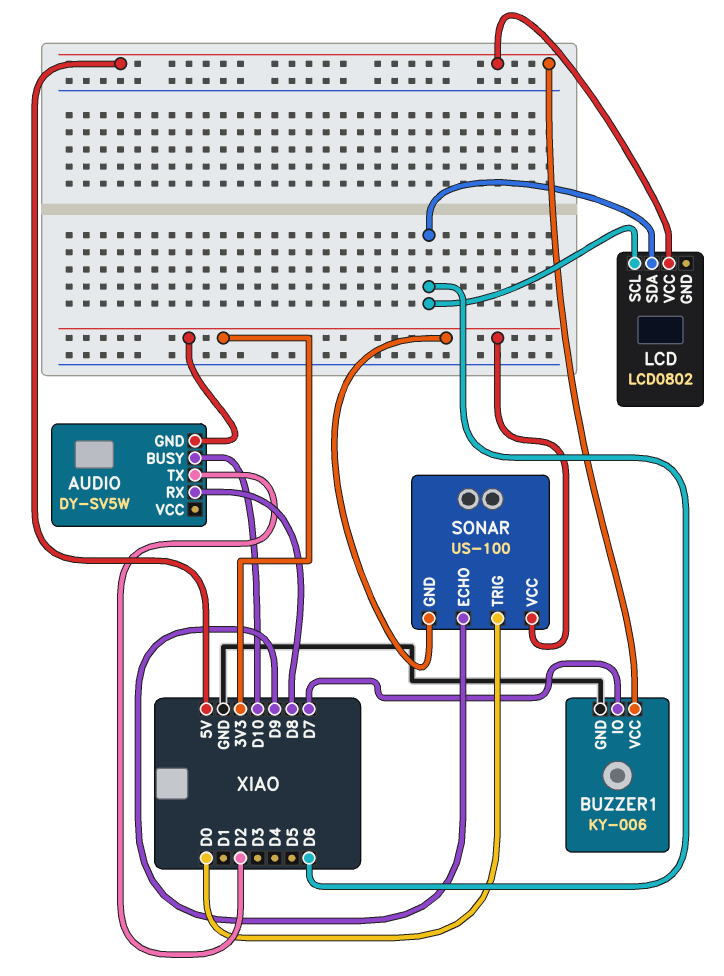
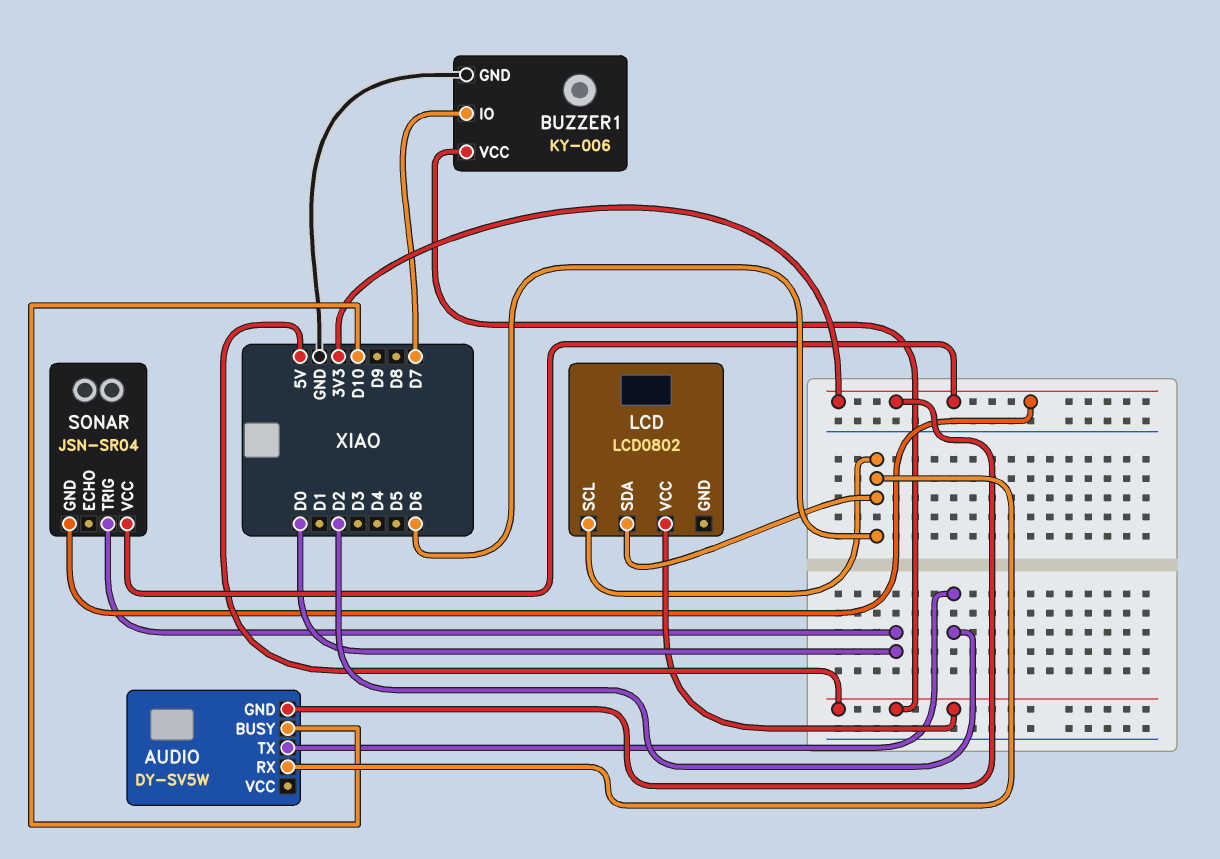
AUDIO pin RX: D8 -> D6
SONAR: US-100 -> JSN-SR04
SONAR pin ECHO: D9 -> none

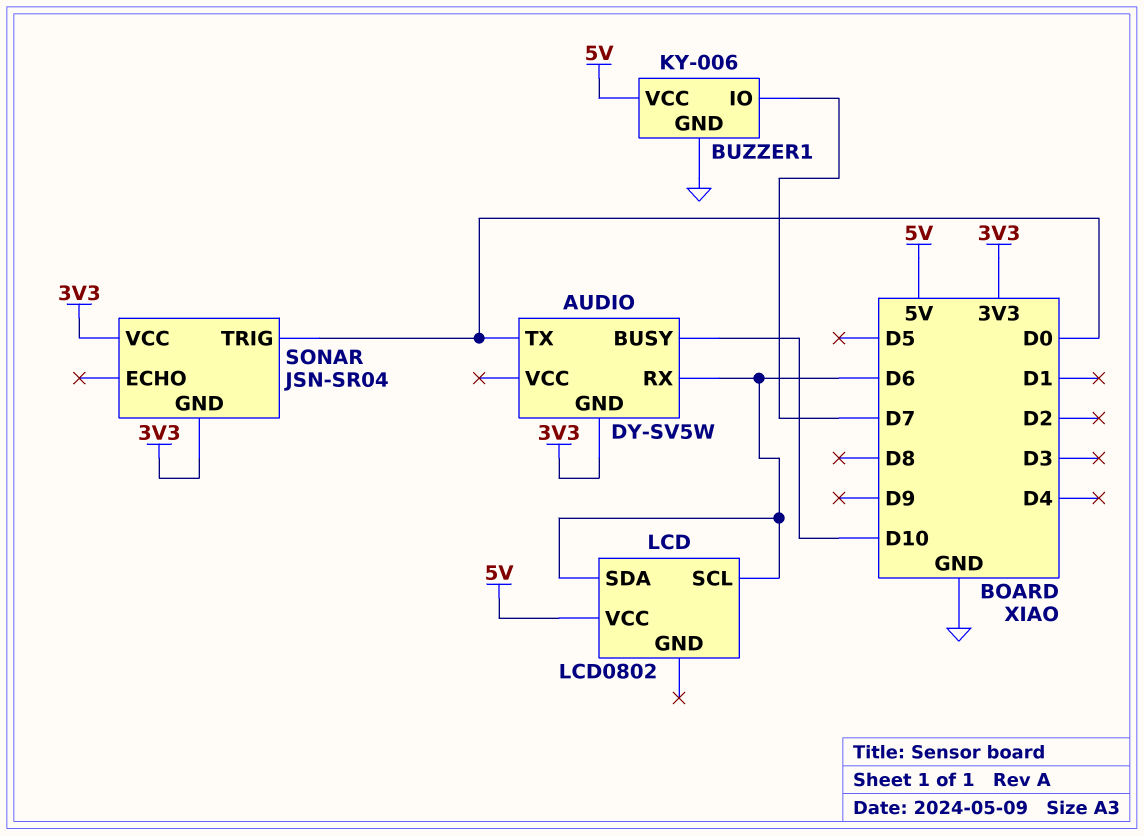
AUDIO pin TX: D2 -> D0

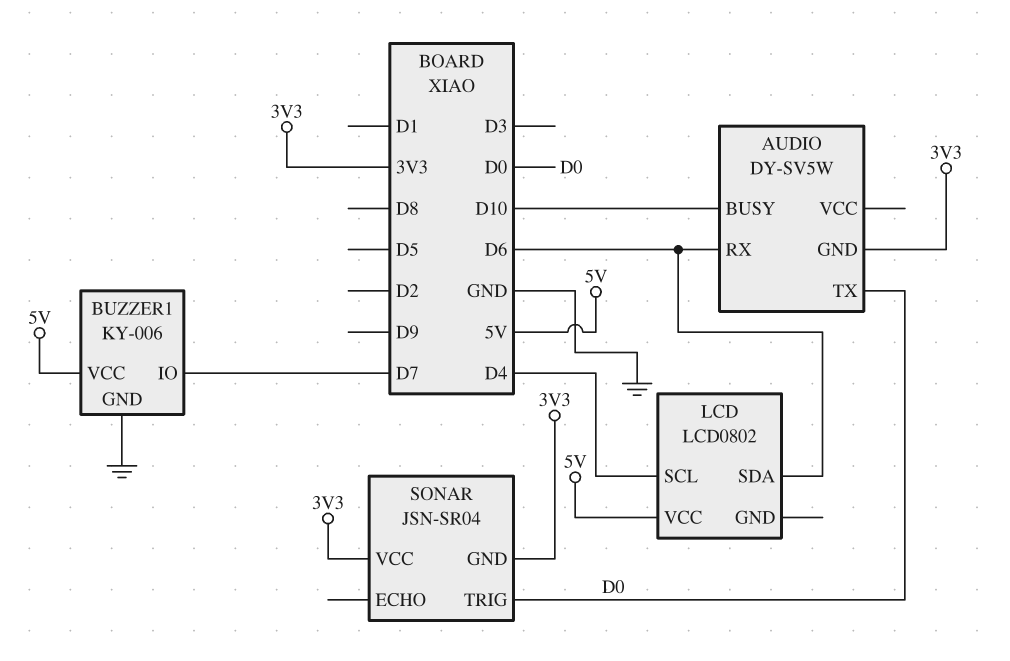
LCD pin SCL: D6 -> D4

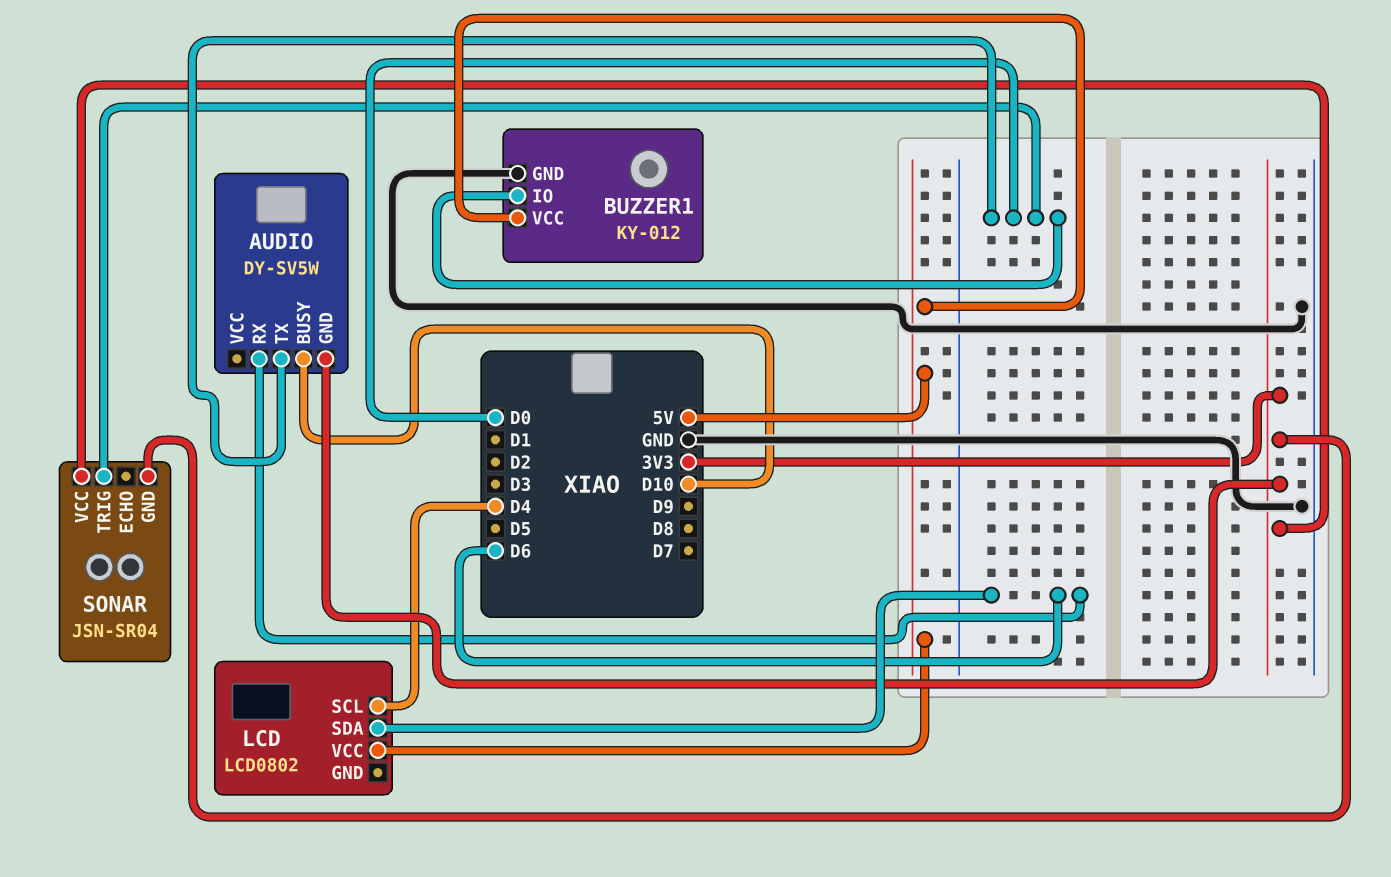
BUZZER1: KY-006 -> KY-012
BUZZER1 pin IO: D7 -> D0

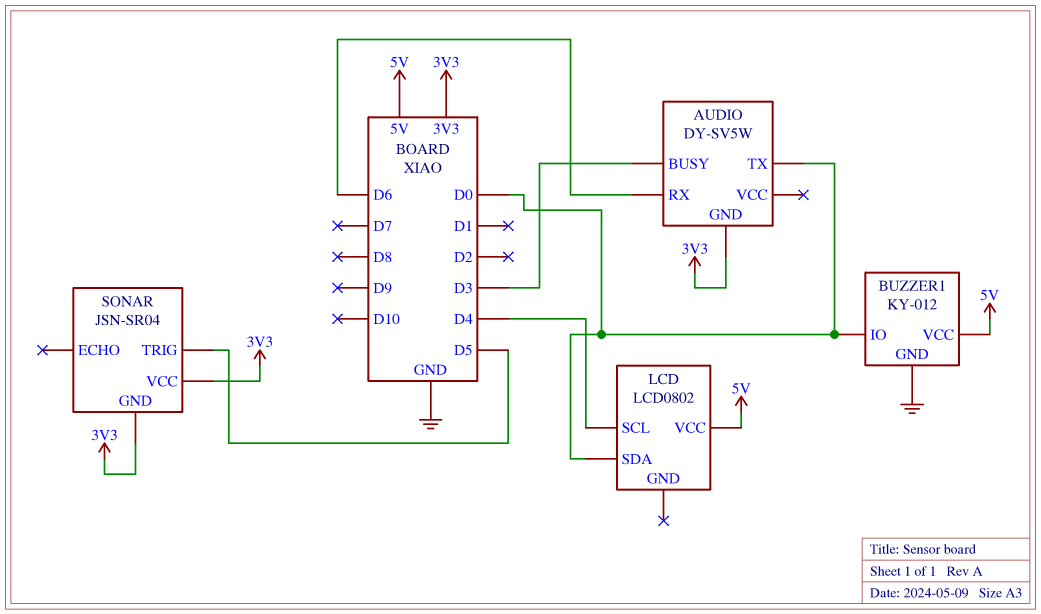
AUDIO pin BUSY: D10 -> D3
LCD pin SDA: D6 -> D0
SONAR pin TRIG: D0 -> D5

